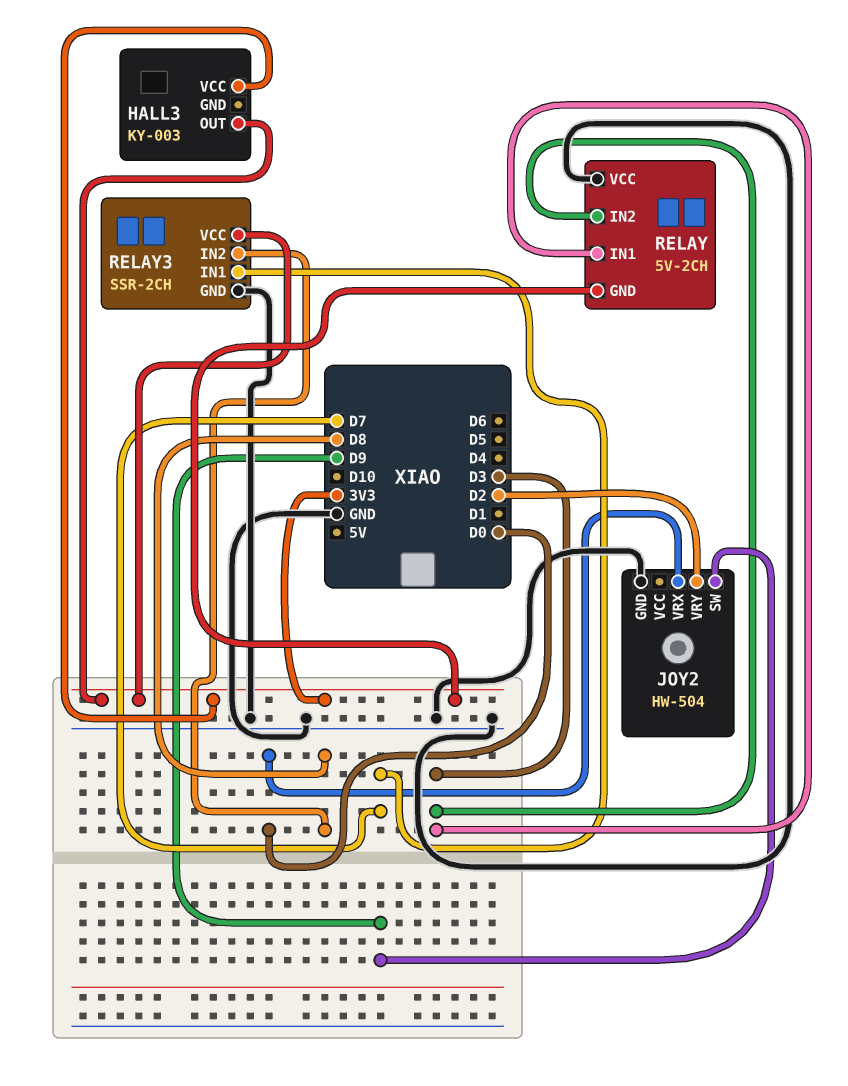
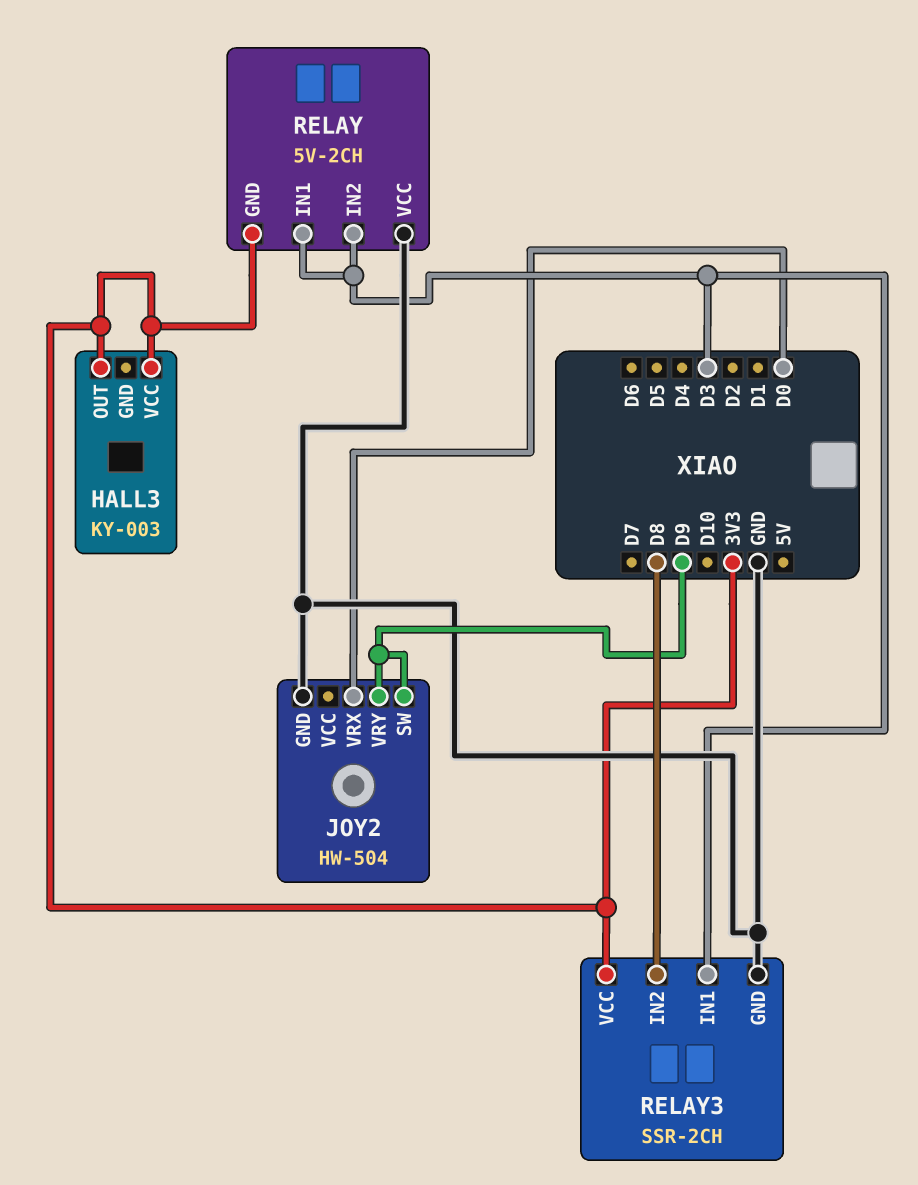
JOY2 pin VRY: D2 -> D9
RELAY3 pin IN1: D7 -> D3

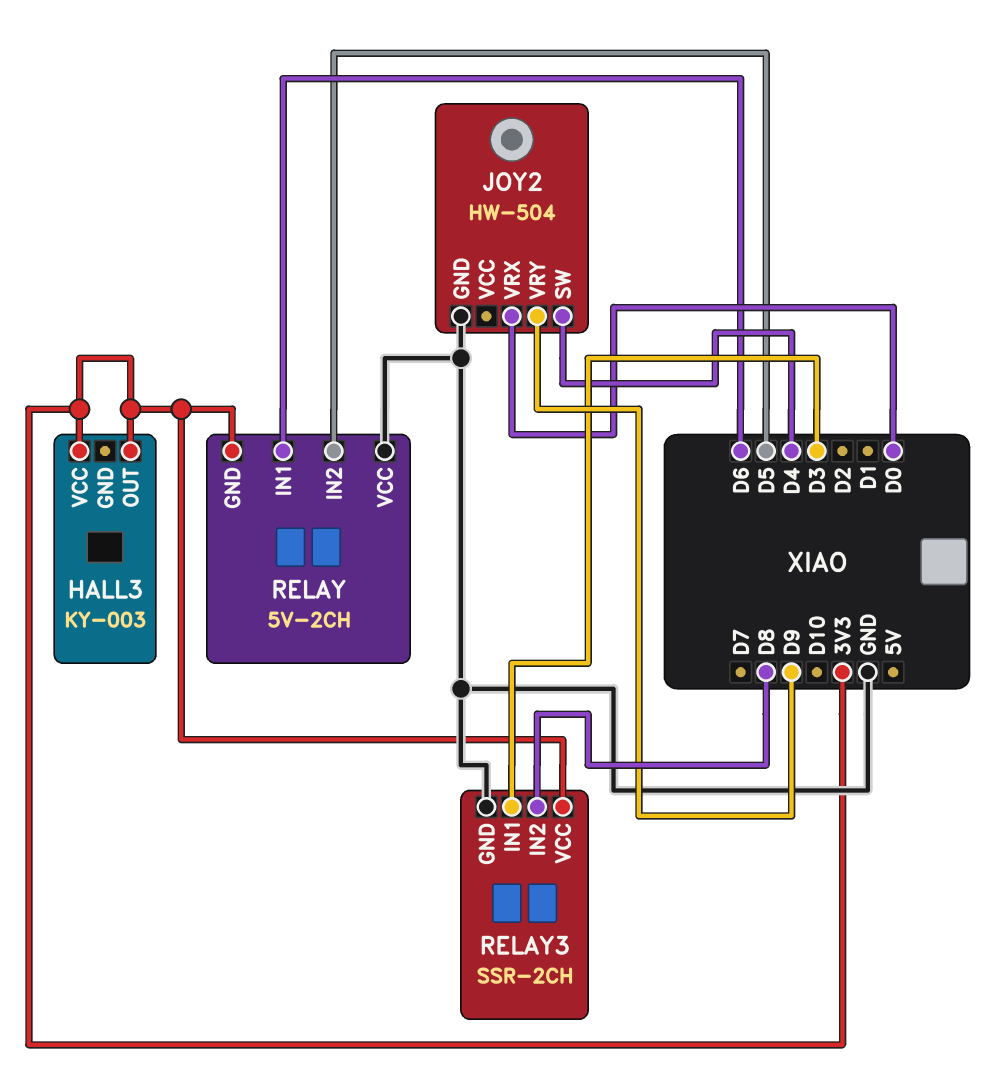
JOY2 pin SW: D9 -> D4
RELAY pin IN1: D3 -> D6
RELAY pin IN2: D3 -> D5

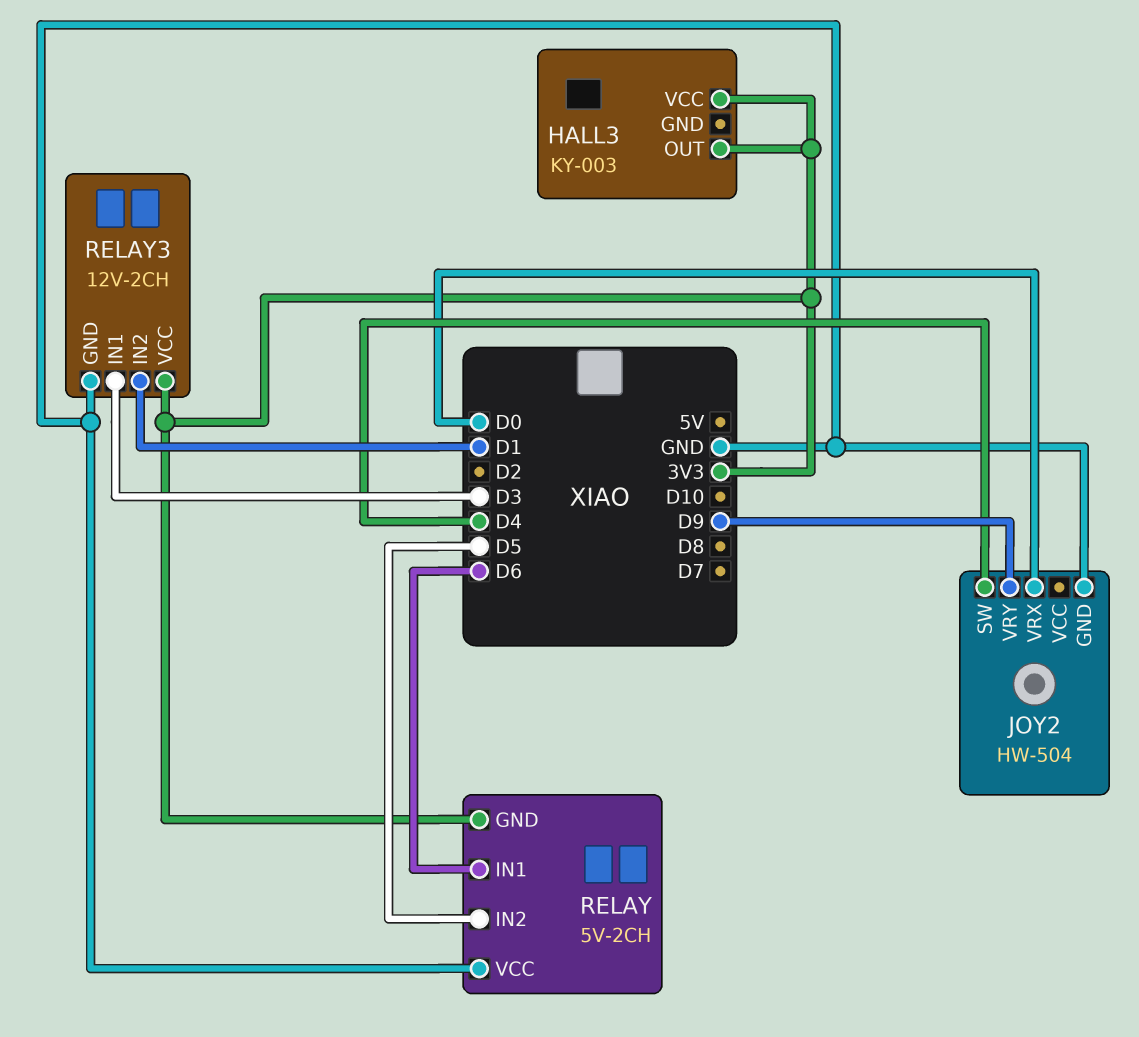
RELAY3: SSR-2CH -> 12V-2CH
RELAY3 pin IN2: D8 -> D1

